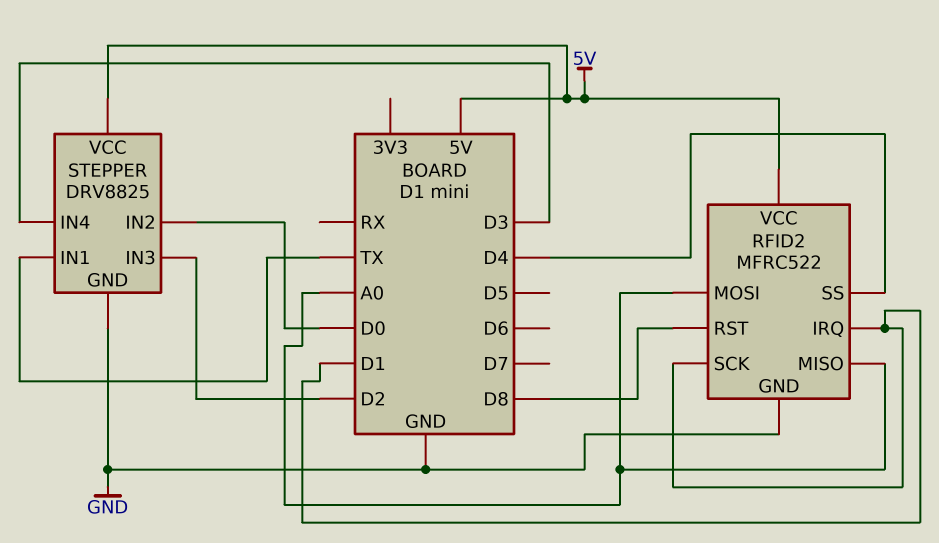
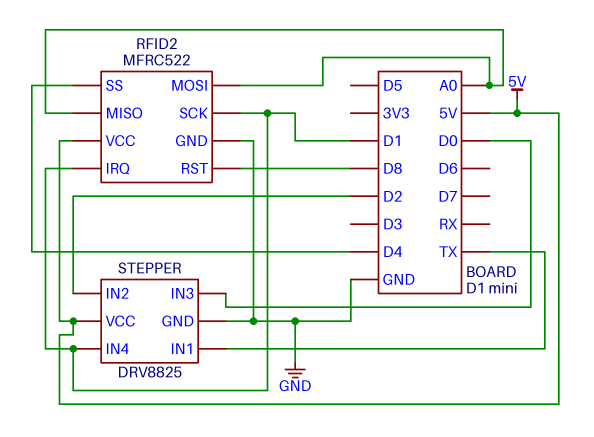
STEPPER pin IN2: D0 -> D2
STEPPER pin IN3: D2 -> D0
STEPPER pin IN4: D3 -> D1

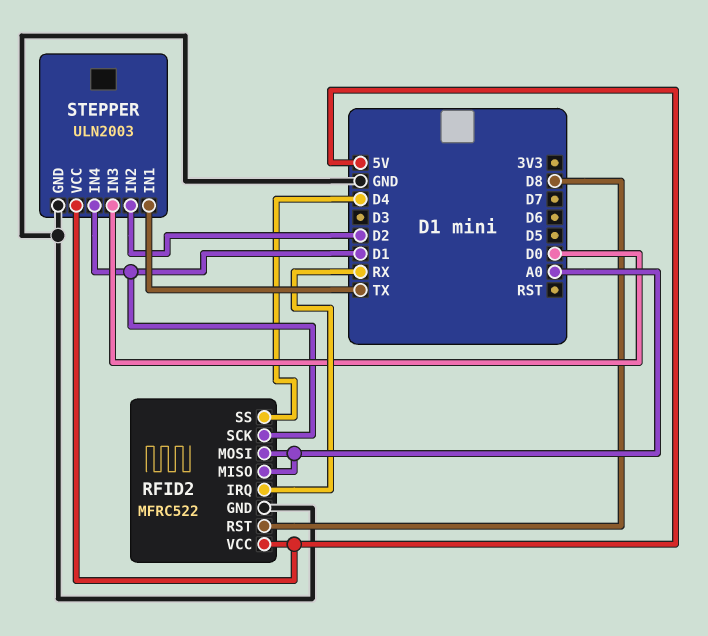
RFID2 pin IRQ: D1 -> RX
STEPPER: DRV8825 -> ULN2003

